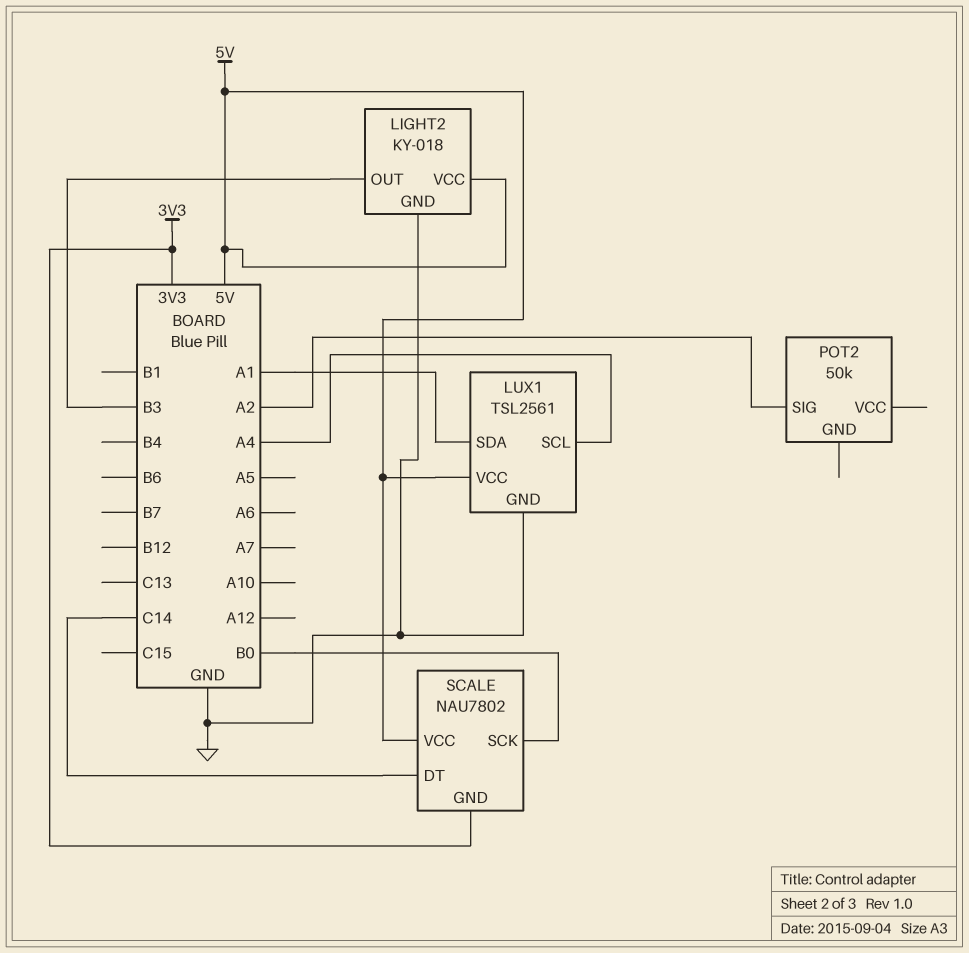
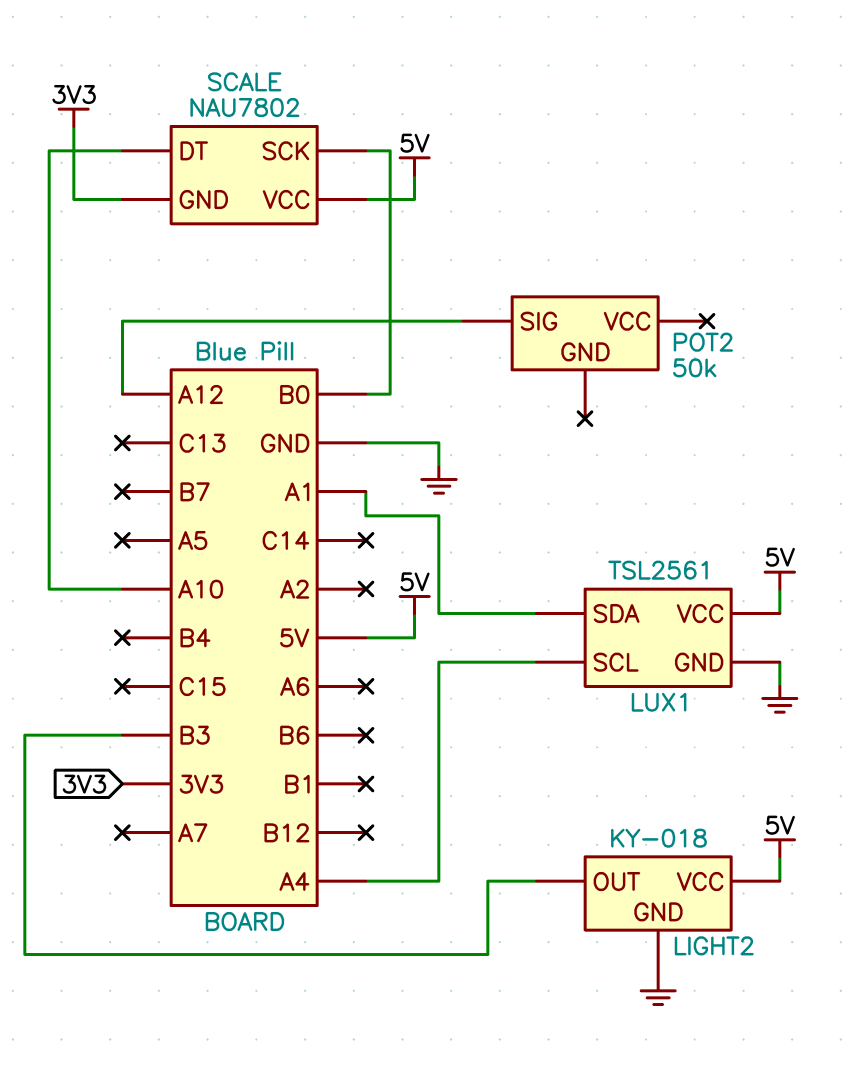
POT2 pin SIG: A2 -> A12
SCALE pin DT: C14 -> A10

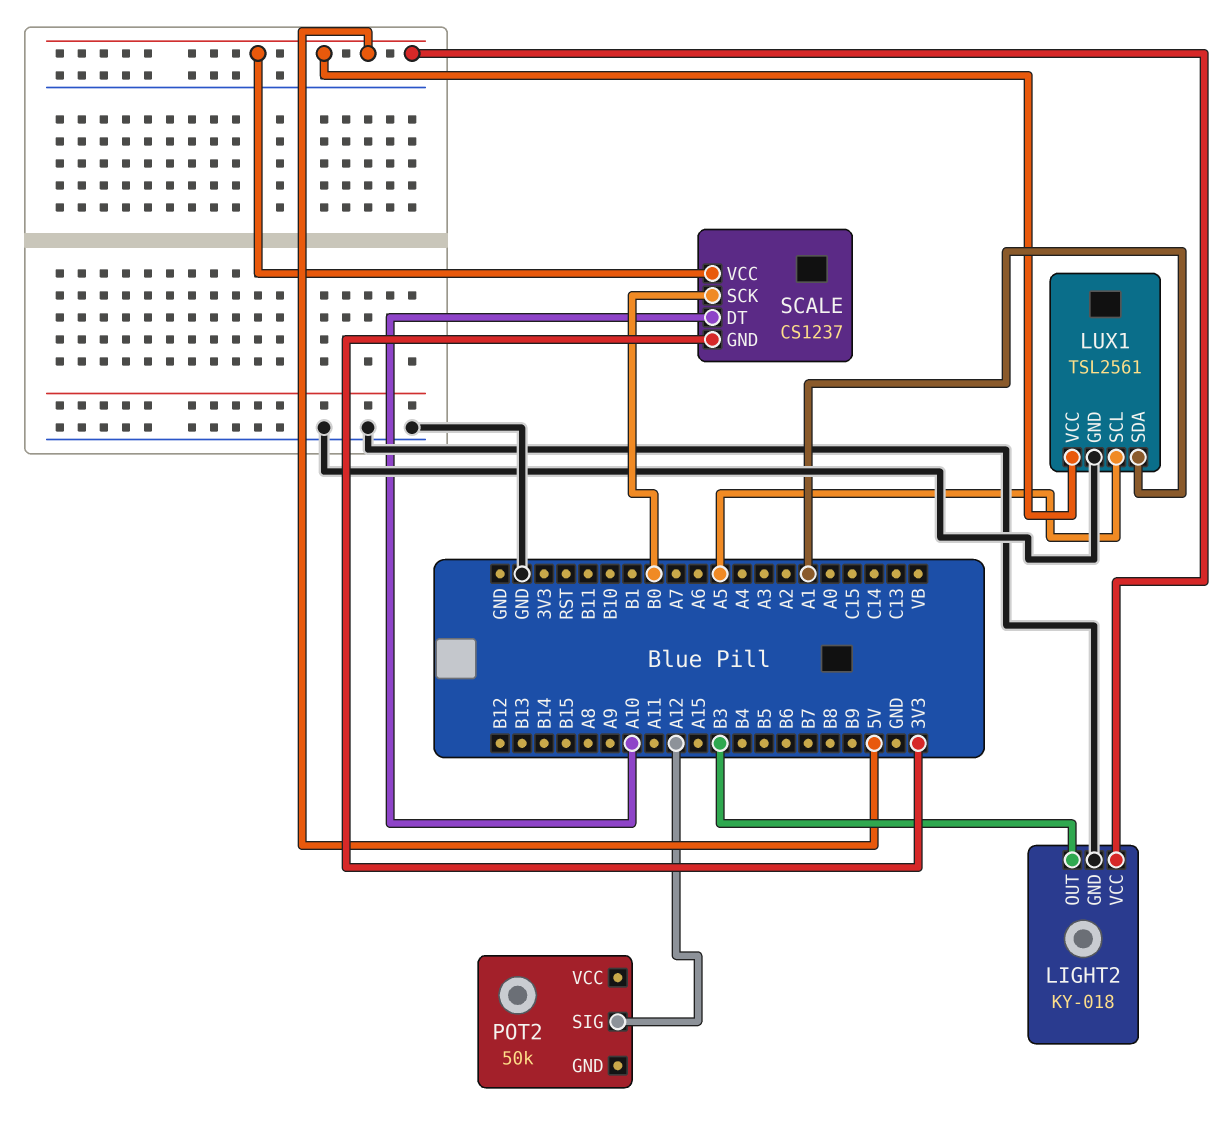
LUX1 pin SCL: A4 -> A5
SCALE: NAU7802 -> CS1237

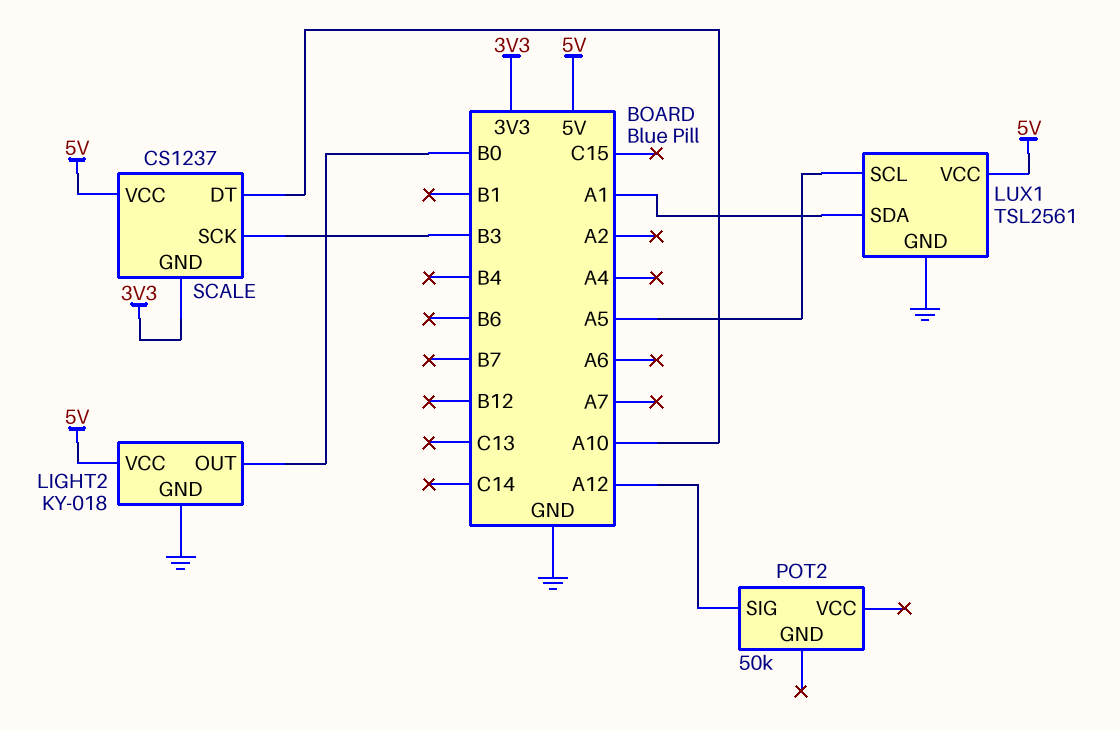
LIGHT2 pin OUT: B3 -> B0
SCALE pin SCK: B0 -> B3

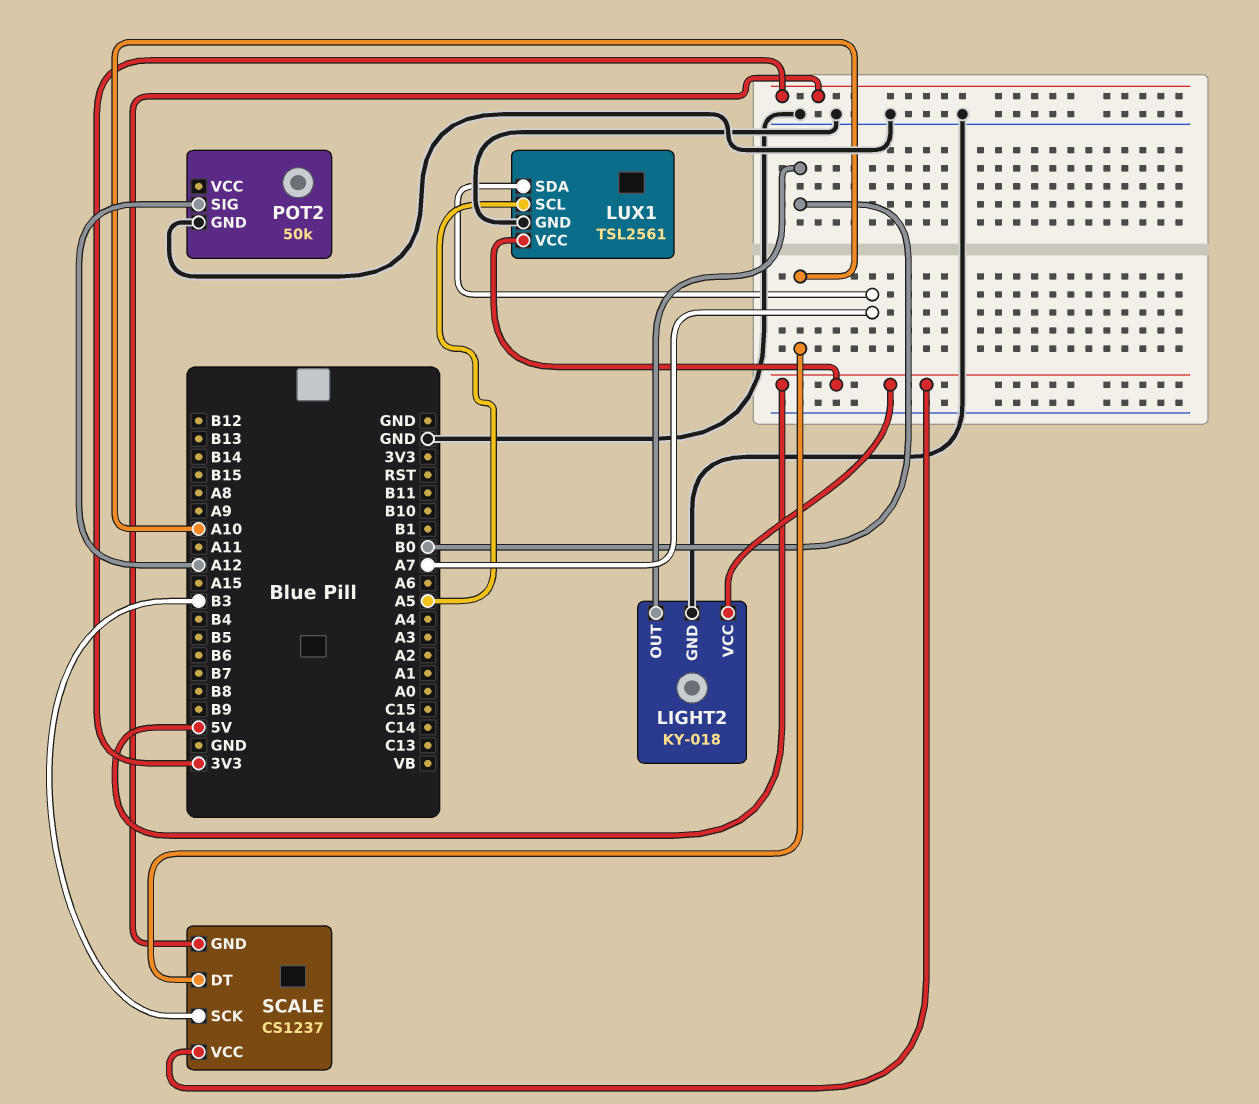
LUX1 pin SDA: A1 -> A7
POT2 pin GND: none -> GND

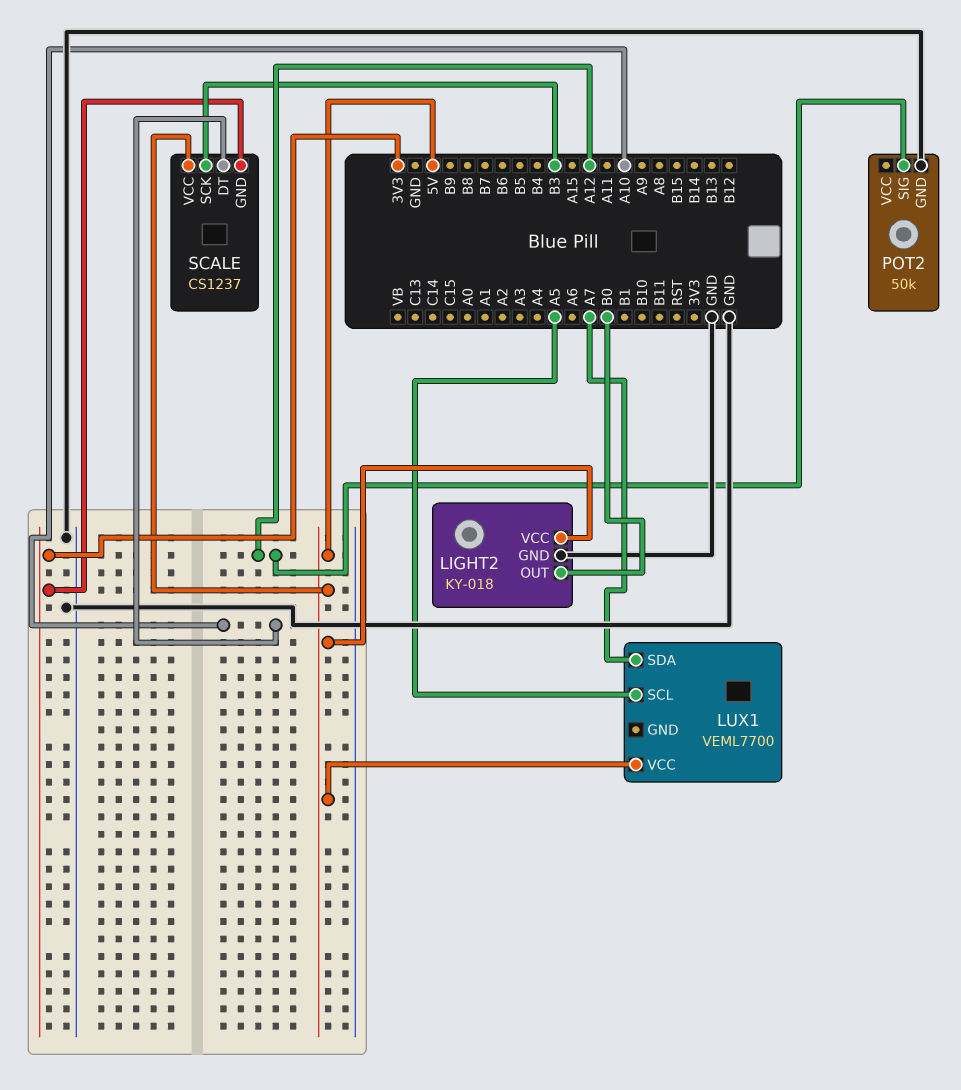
LUX1: TSL2561 -> VEML7700
LUX1 pin GND: GND -> none

